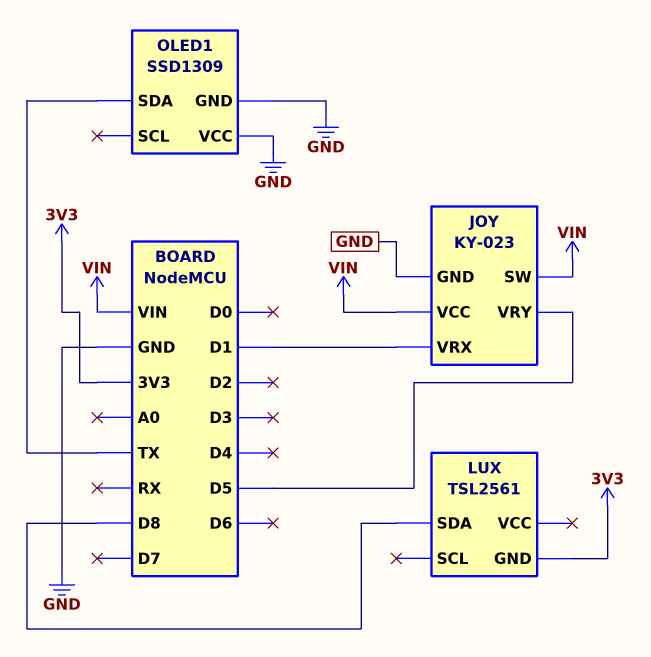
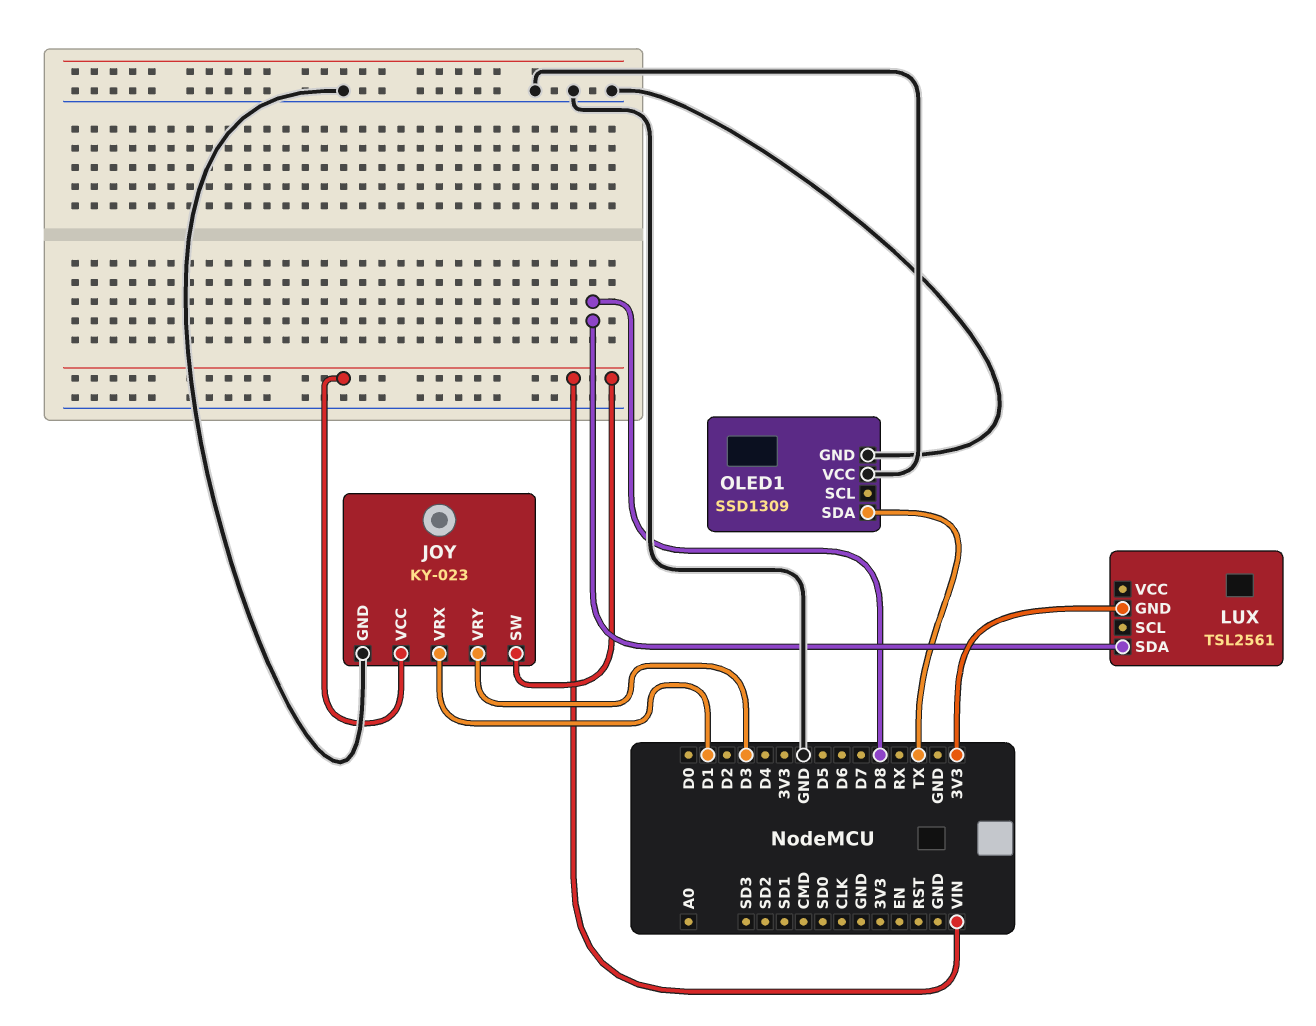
JOY pin VRY: D5 -> D3

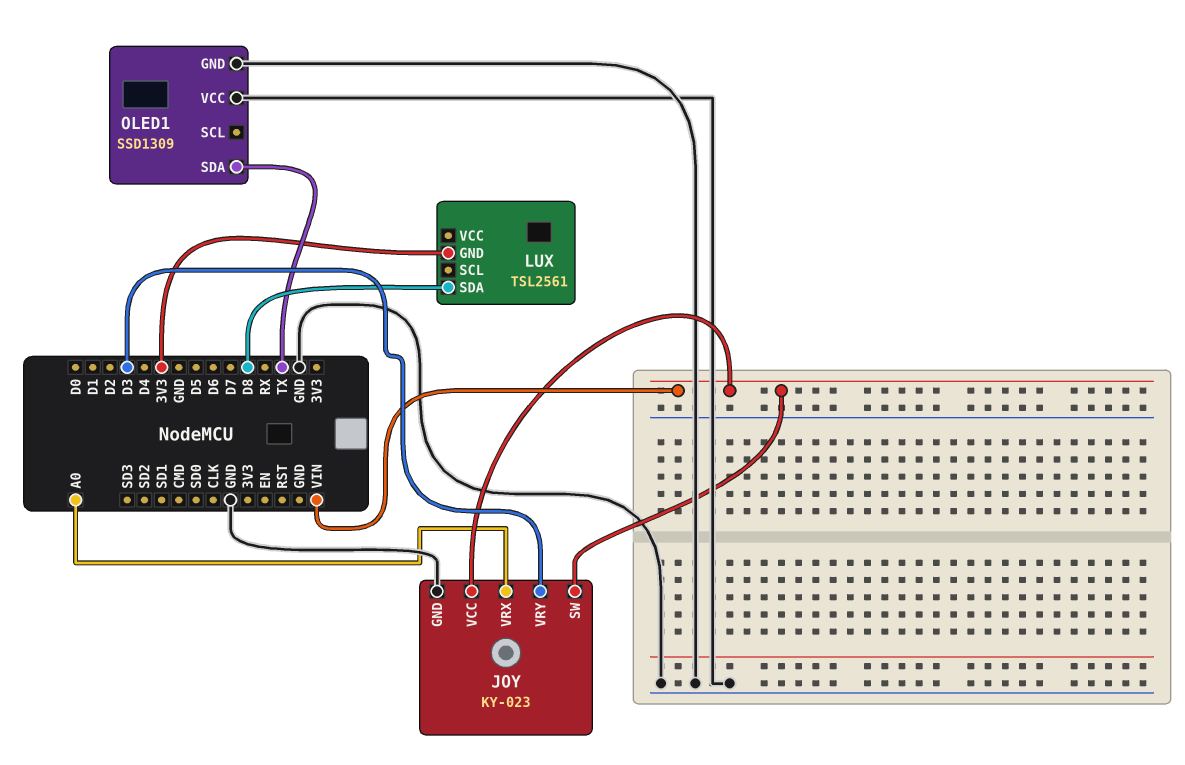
JOY pin VRX: D1 -> A0

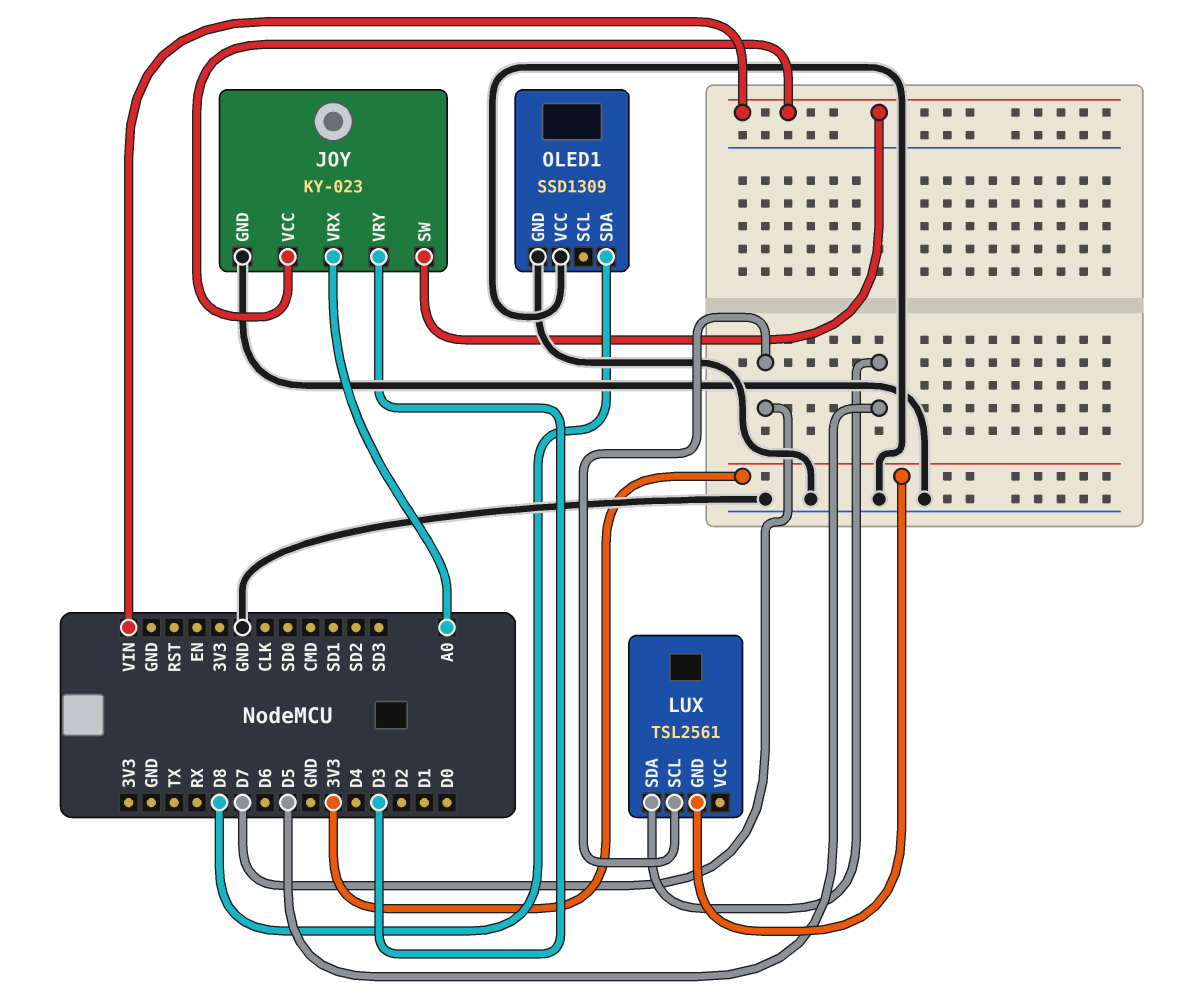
LUX pin SCL: none -> D7
LUX pin SDA: D8 -> D5
OLED1 pin SDA: TX -> D8

